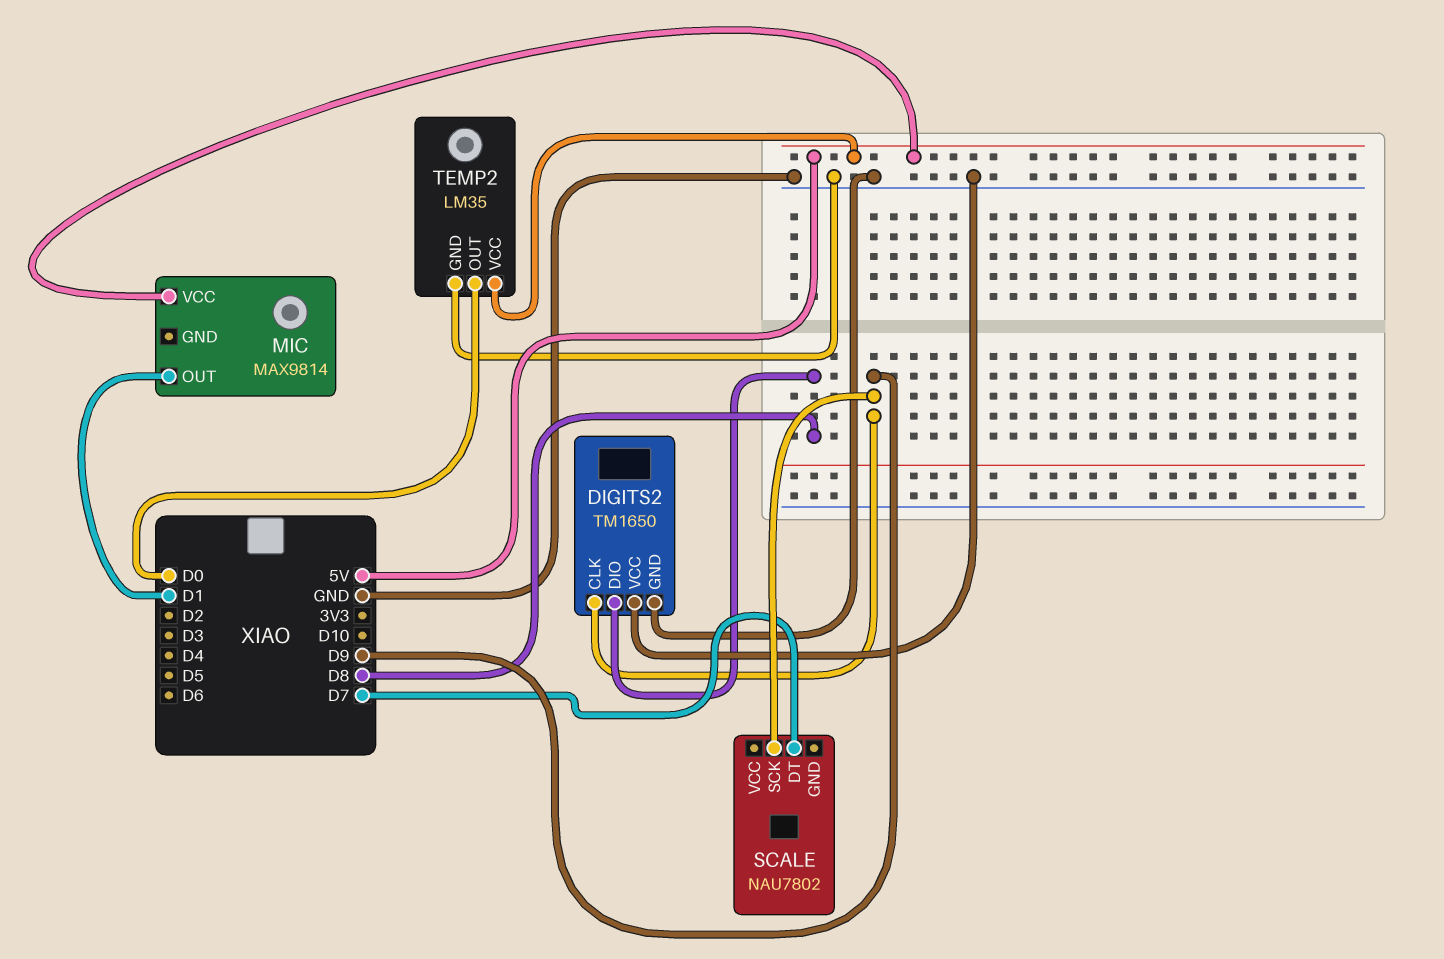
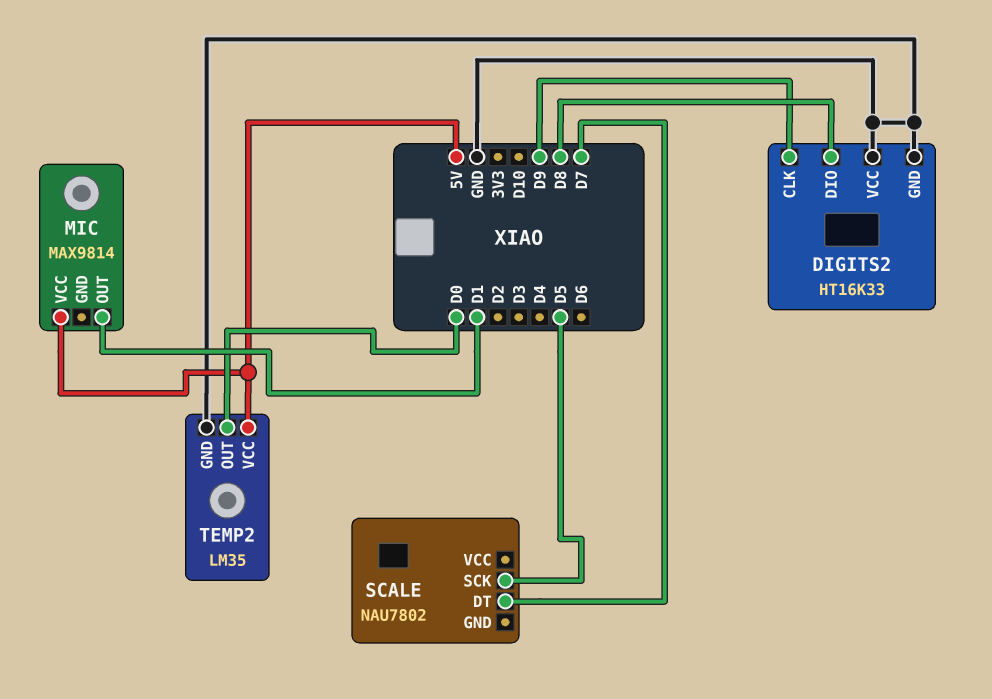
DIGITS2: TM1650 -> HT16K33
SCALE pin SCK: D9 -> D5

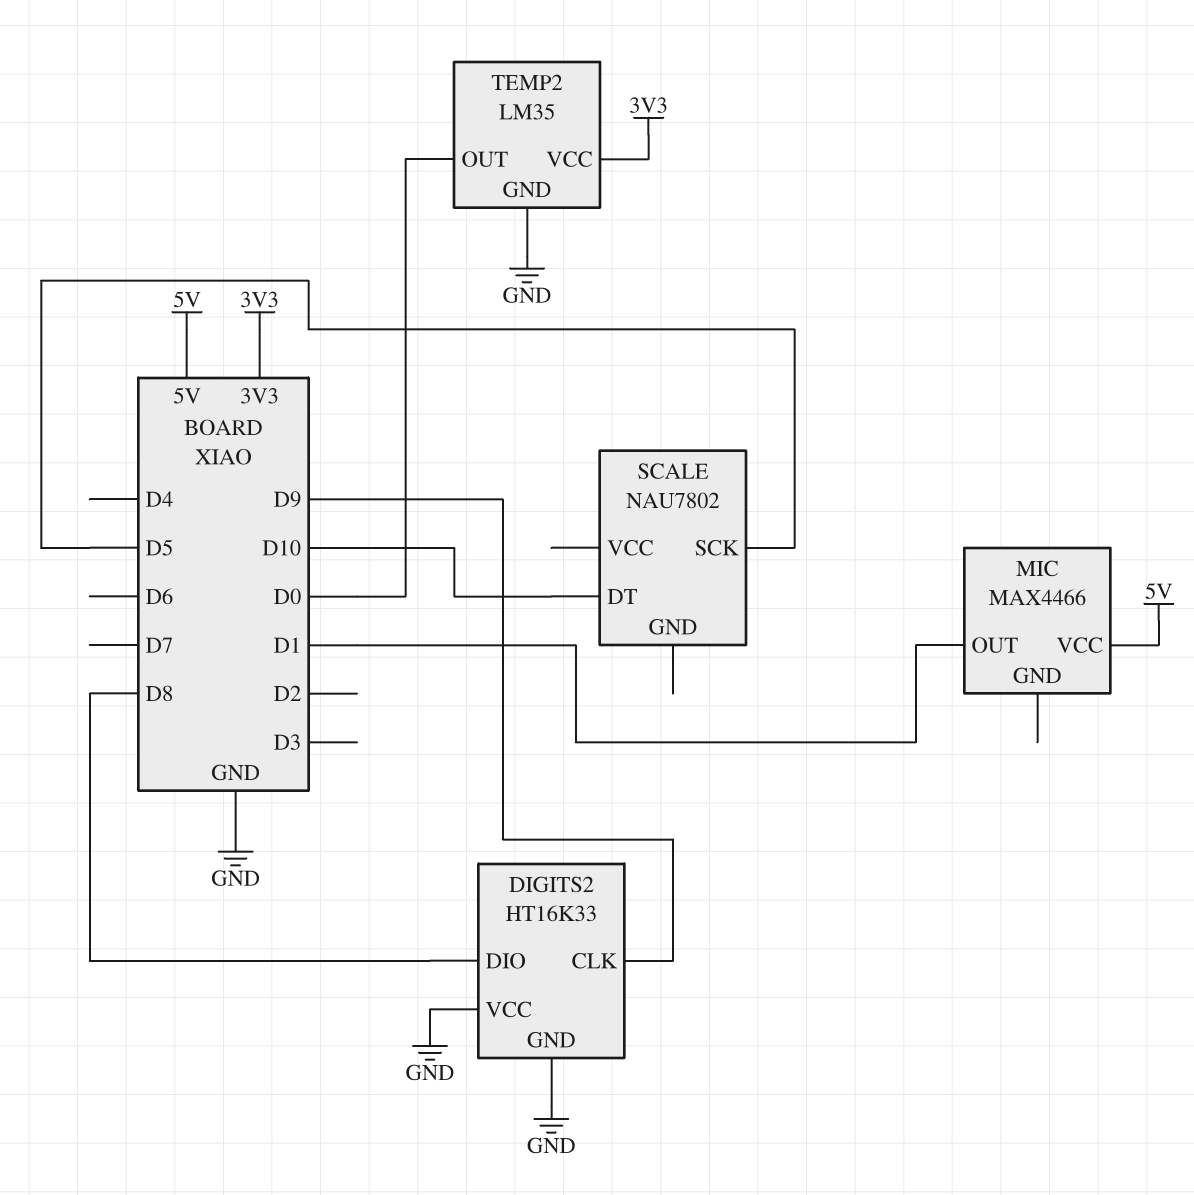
MIC: MAX9814 -> MAX4466
SCALE pin DT: D7 -> D10
TEMP2 pin VCC: 5V -> 3V3

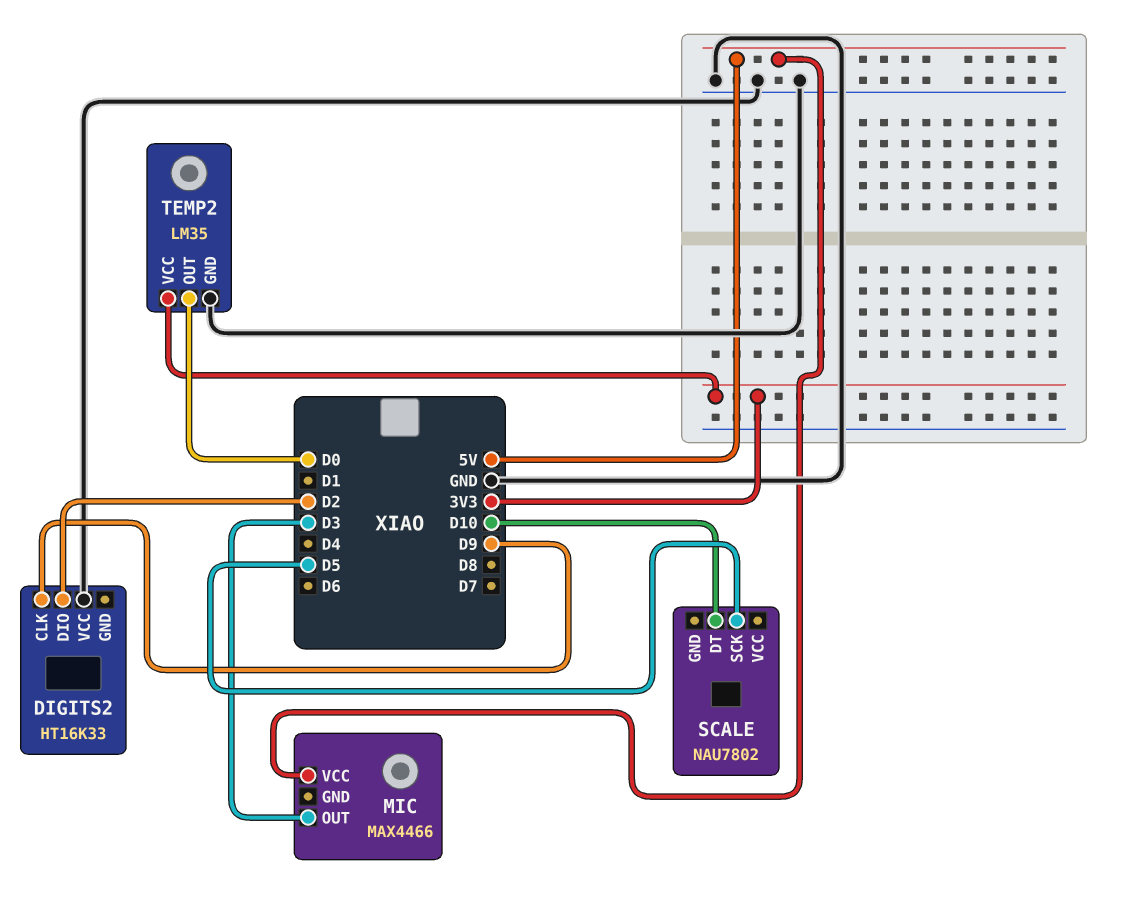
DIGITS2 pin DIO: D8 -> D2
DIGITS2 pin GND: GND -> none
MIC pin OUT: D1 -> D3

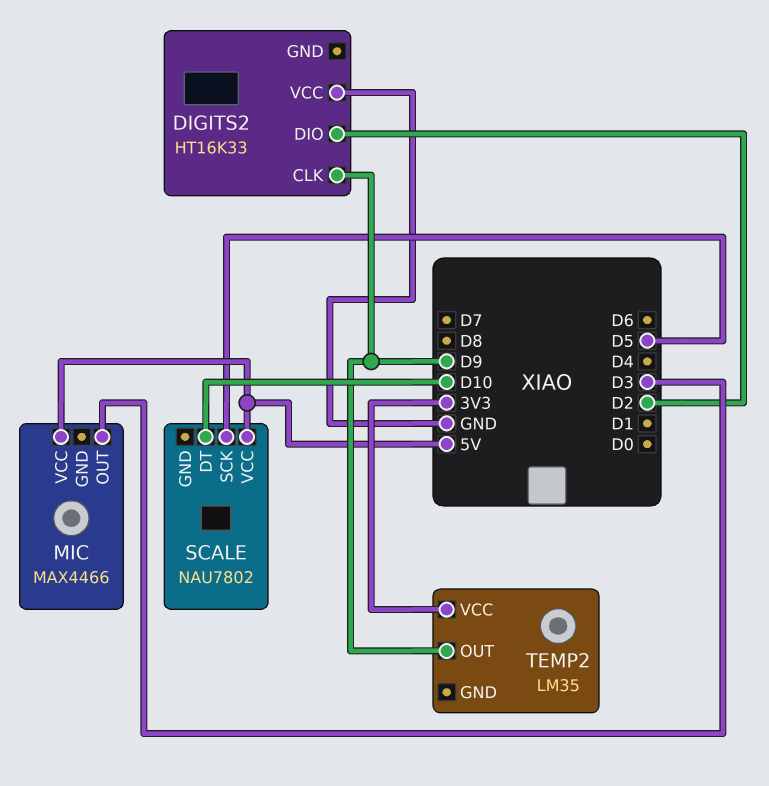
SCALE pin VCC: none -> 5V
TEMP2 pin GND: GND -> none
TEMP2 pin OUT: D0 -> D9

